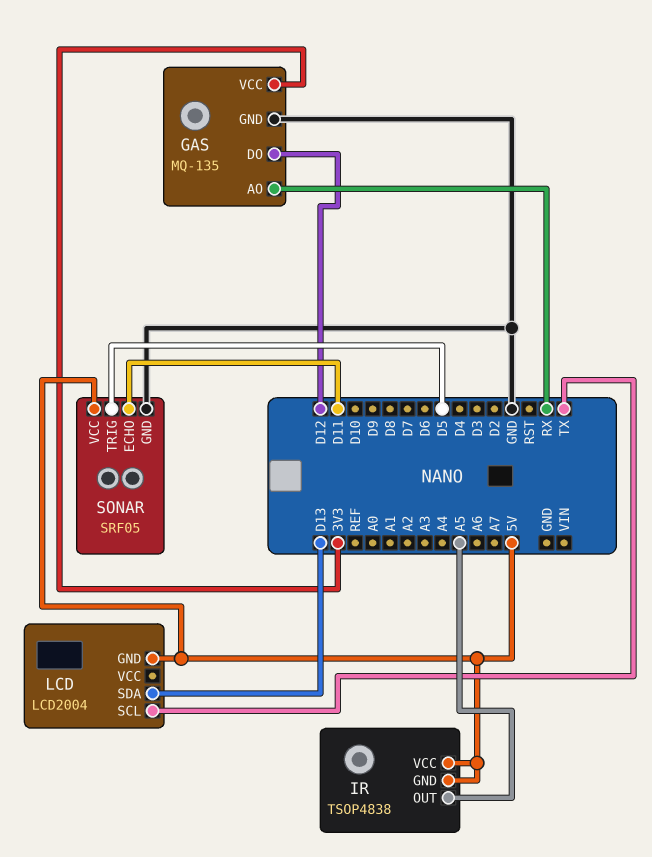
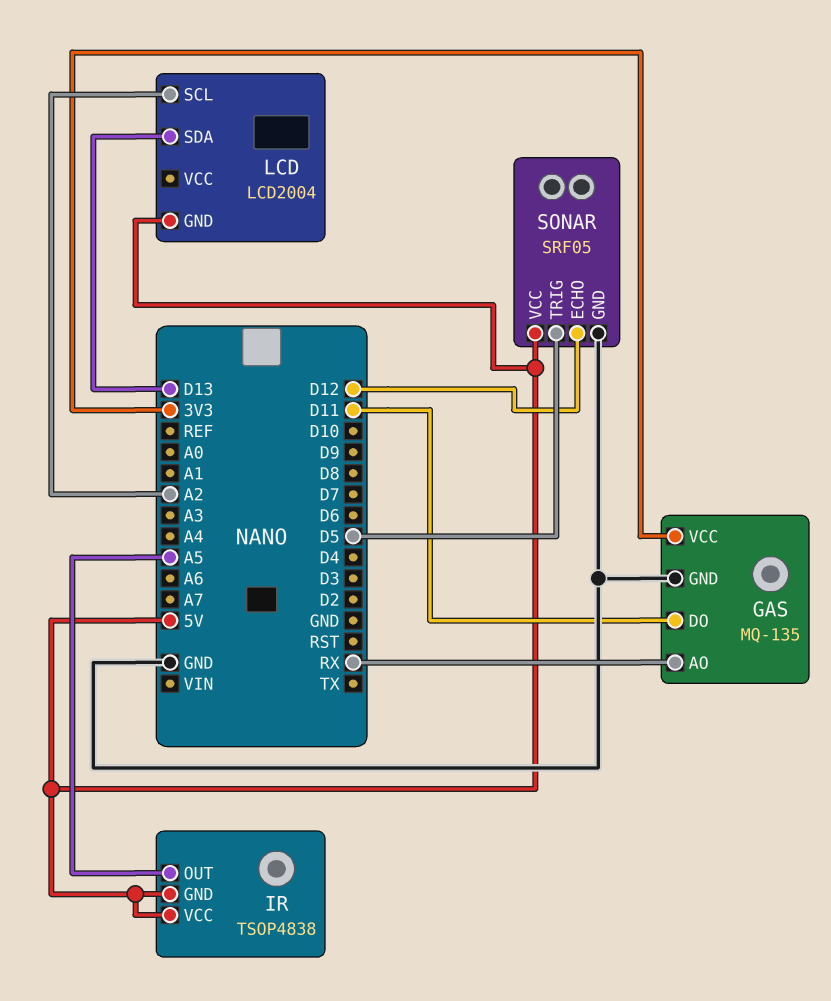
GAS pin DO: D12 -> D11
LCD pin SCL: TX -> A2
SONAR pin ECHO: D11 -> D12

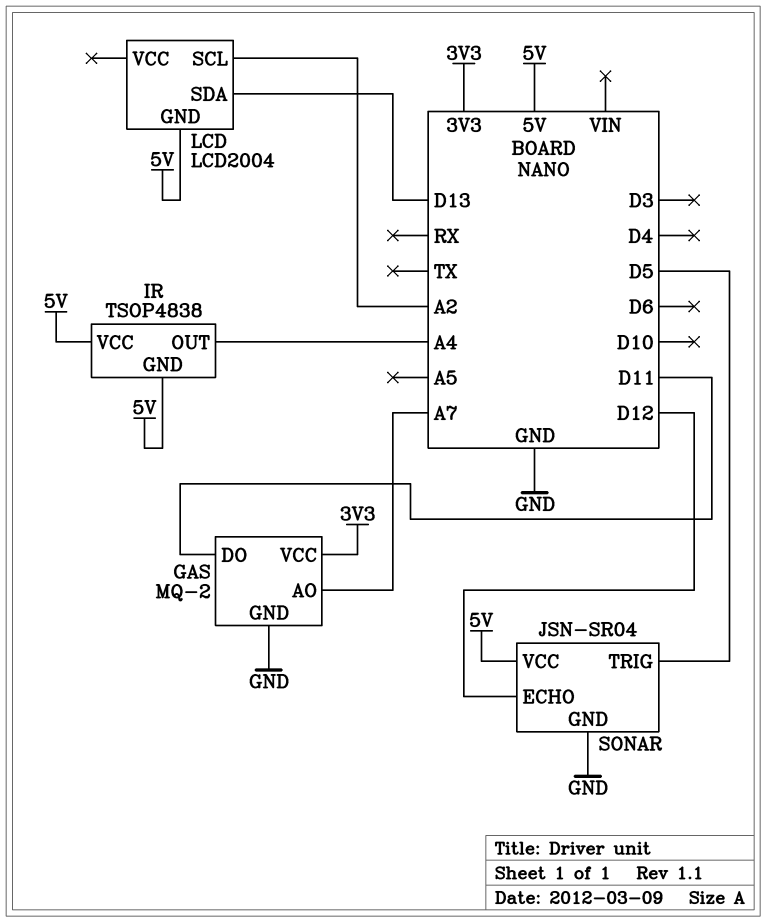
GAS: MQ-135 -> MQ-2
GAS pin AO: RX -> A7
IR pin OUT: A5 -> A4
SONAR: SRF05 -> JSN-SR04

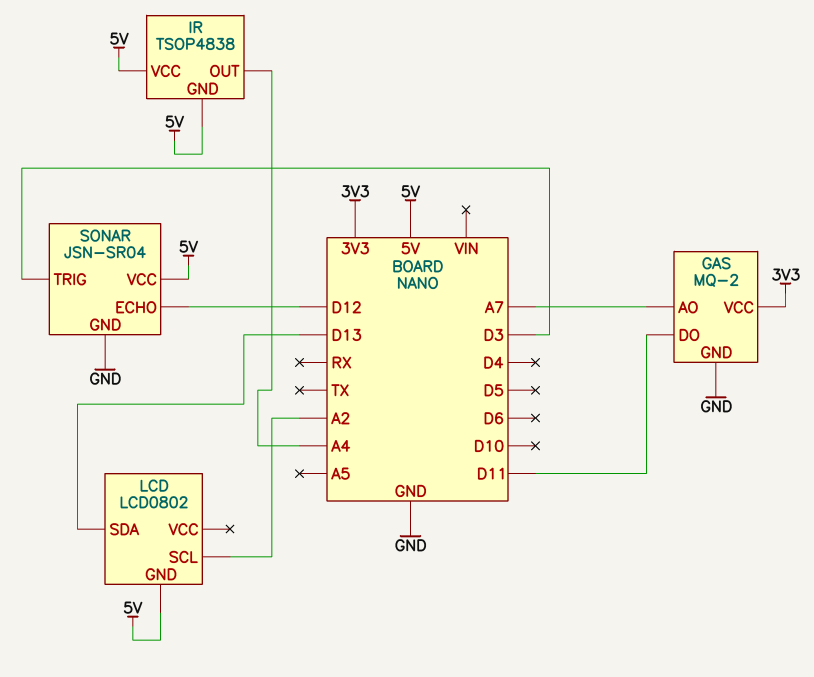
LCD: LCD2004 -> LCD0802
SONAR pin TRIG: D5 -> D3

